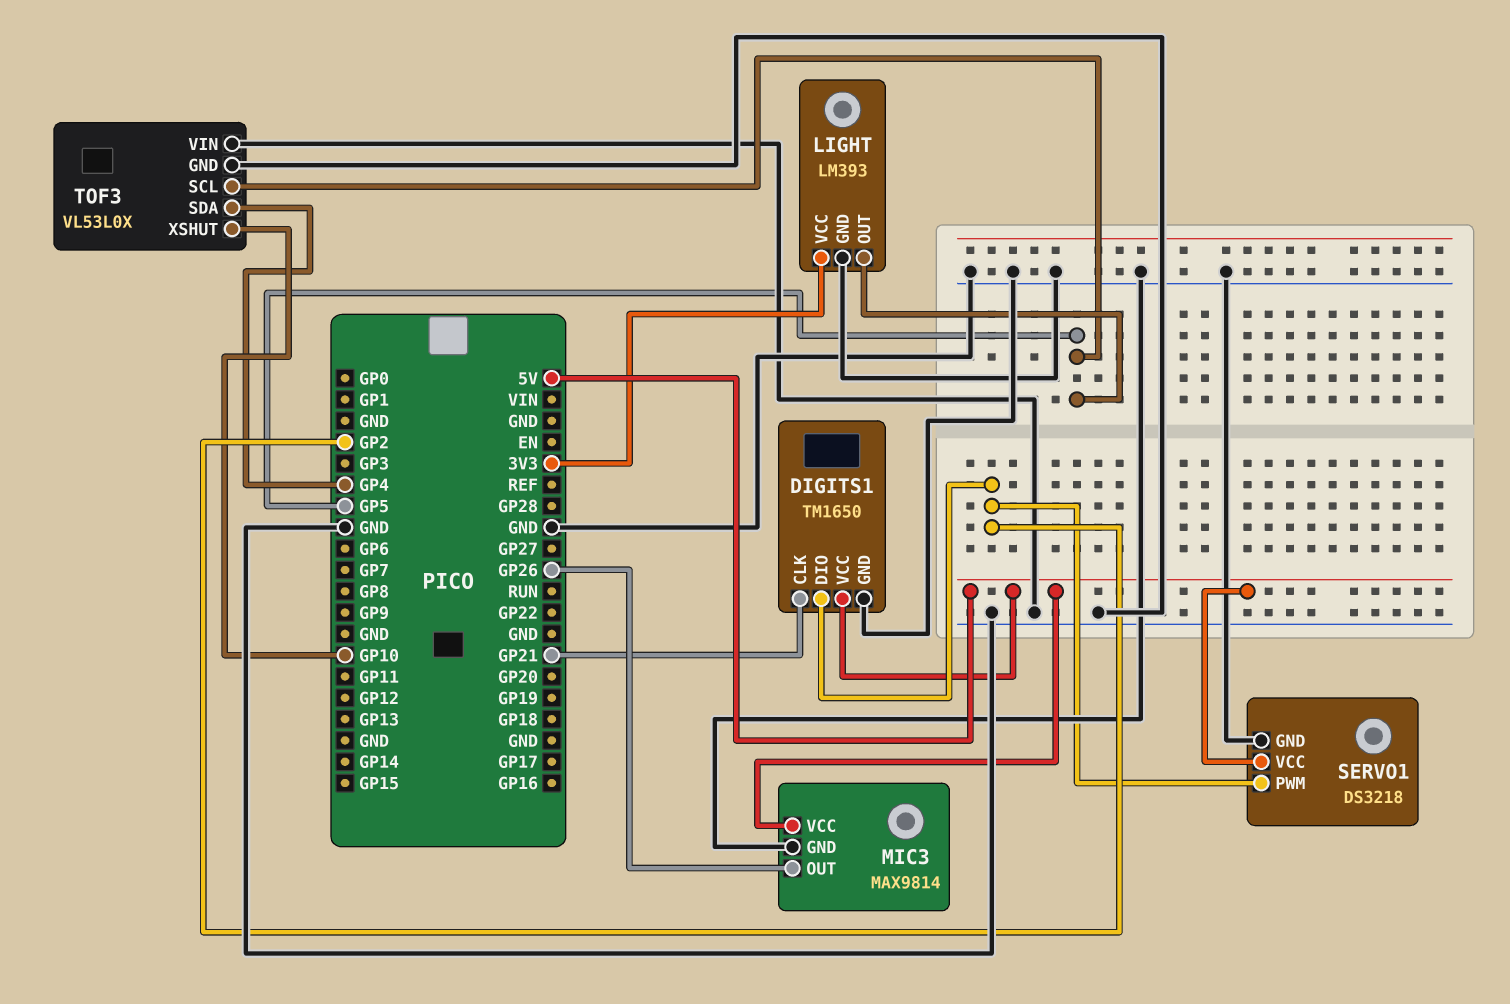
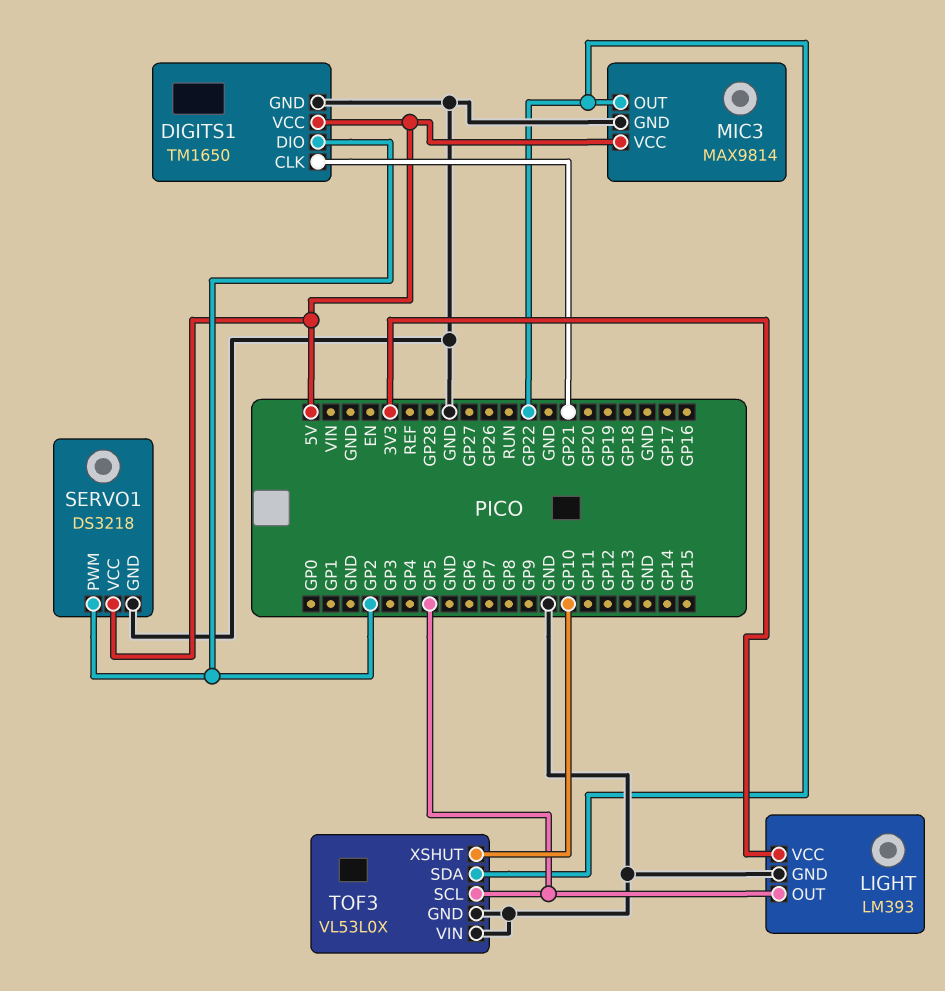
MIC3 pin OUT: GP26 -> GP22
TOF3 pin SDA: GP4 -> GP22

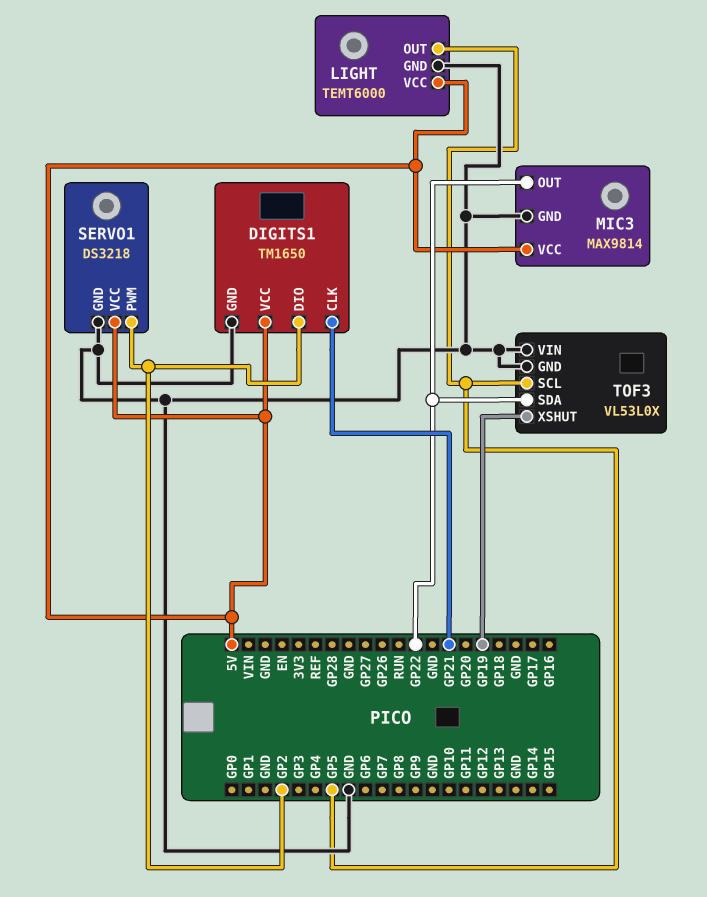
LIGHT: LM393 -> TEMT6000
LIGHT pin VCC: 3V3 -> 5V
TOF3 pin XSHUT: GP10 -> GP19

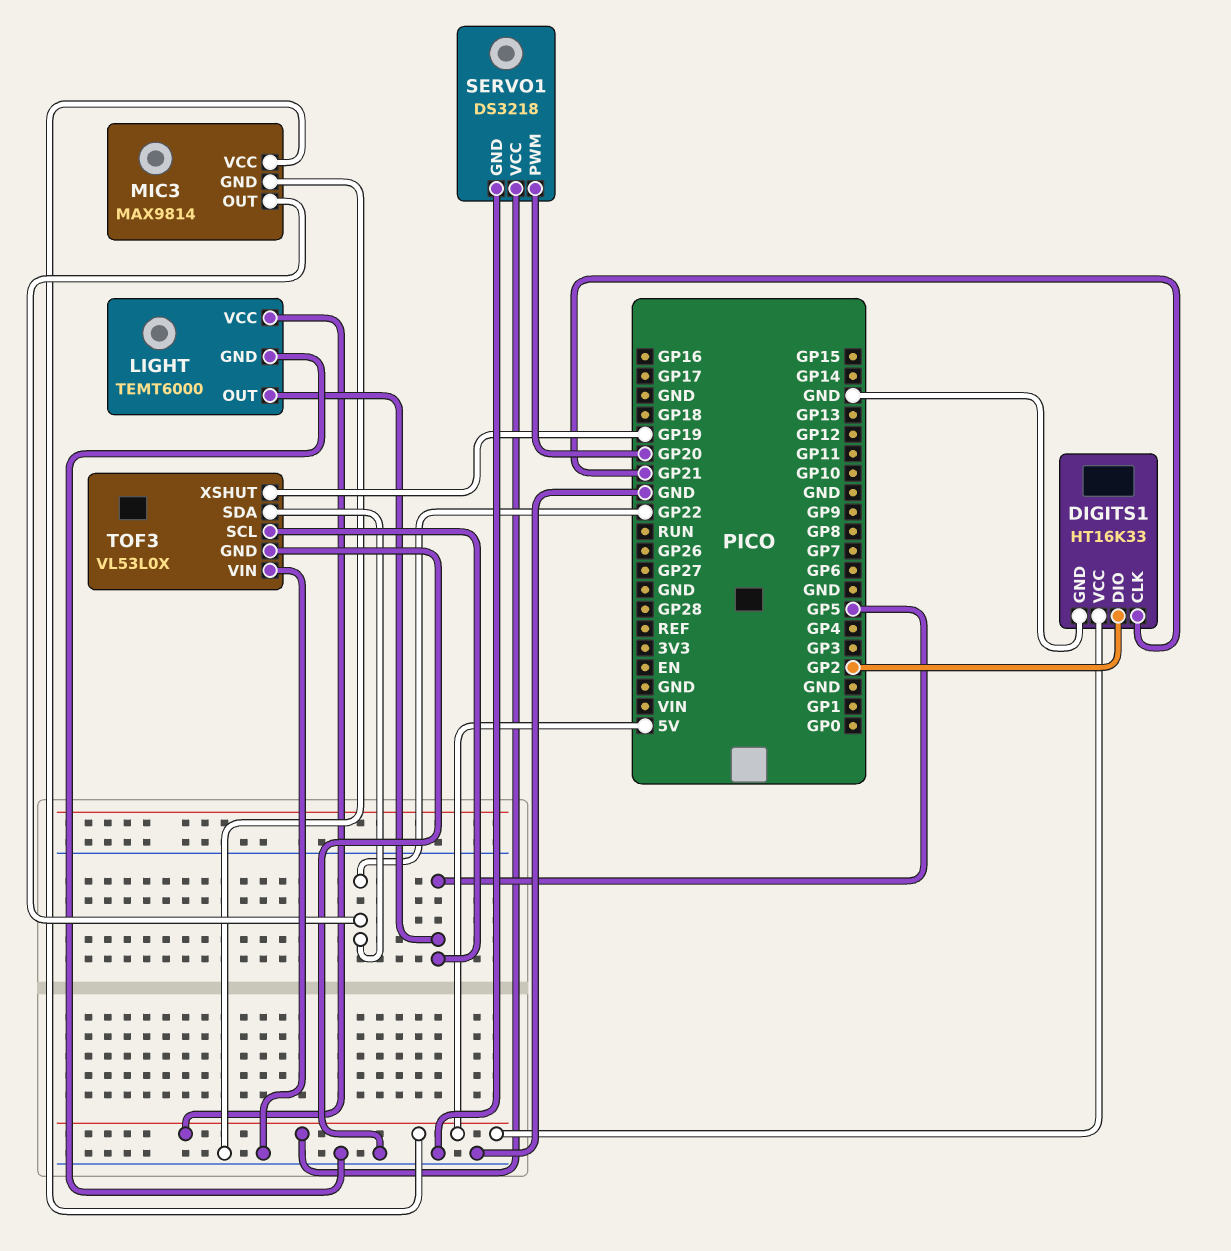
DIGITS1: TM1650 -> HT16K33
SERVO1 pin PWM: GP2 -> GP20

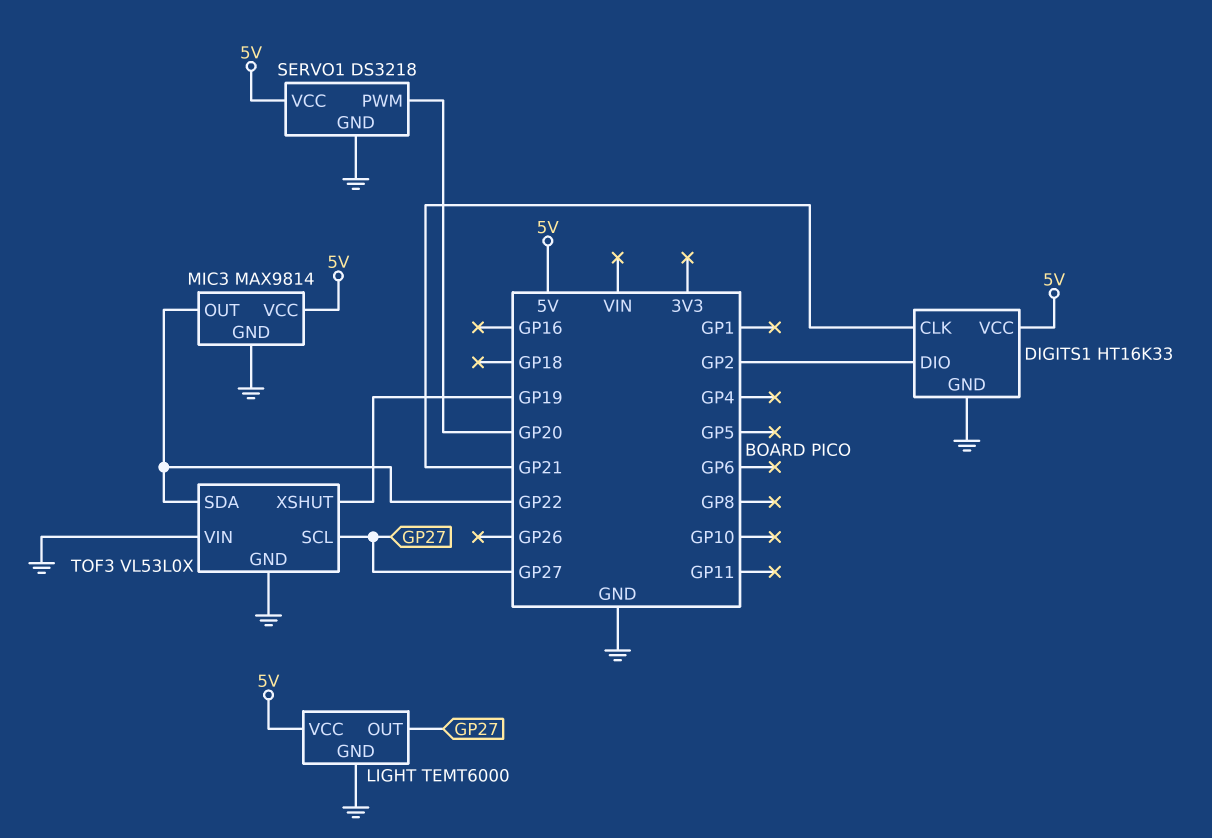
LIGHT pin OUT: GP5 -> GP27
TOF3 pin SCL: GP5 -> GP27

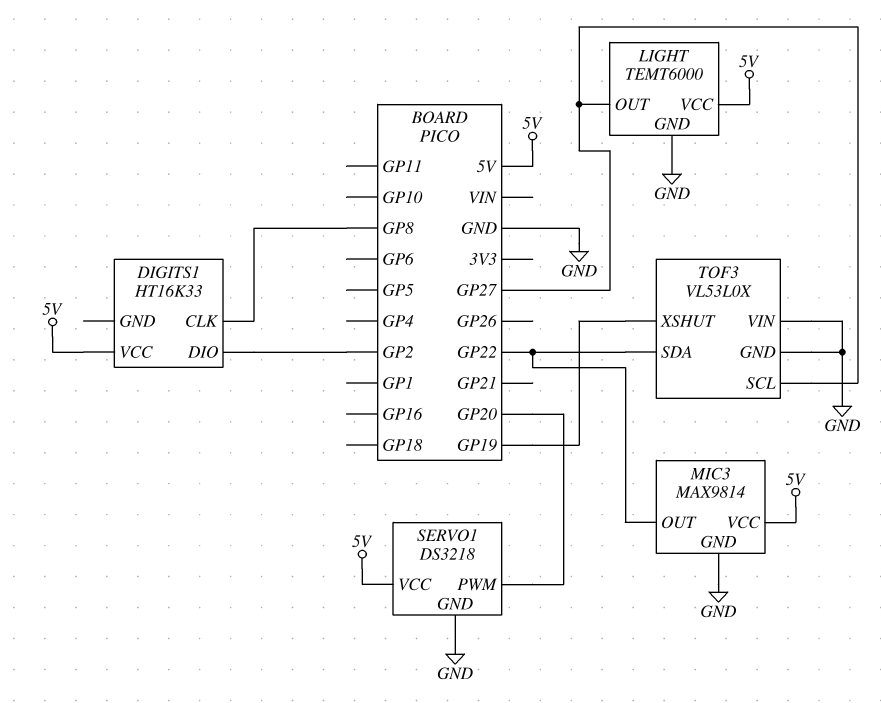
DIGITS1 pin CLK: GP21 -> GP8
DIGITS1 pin GND: GND -> none

